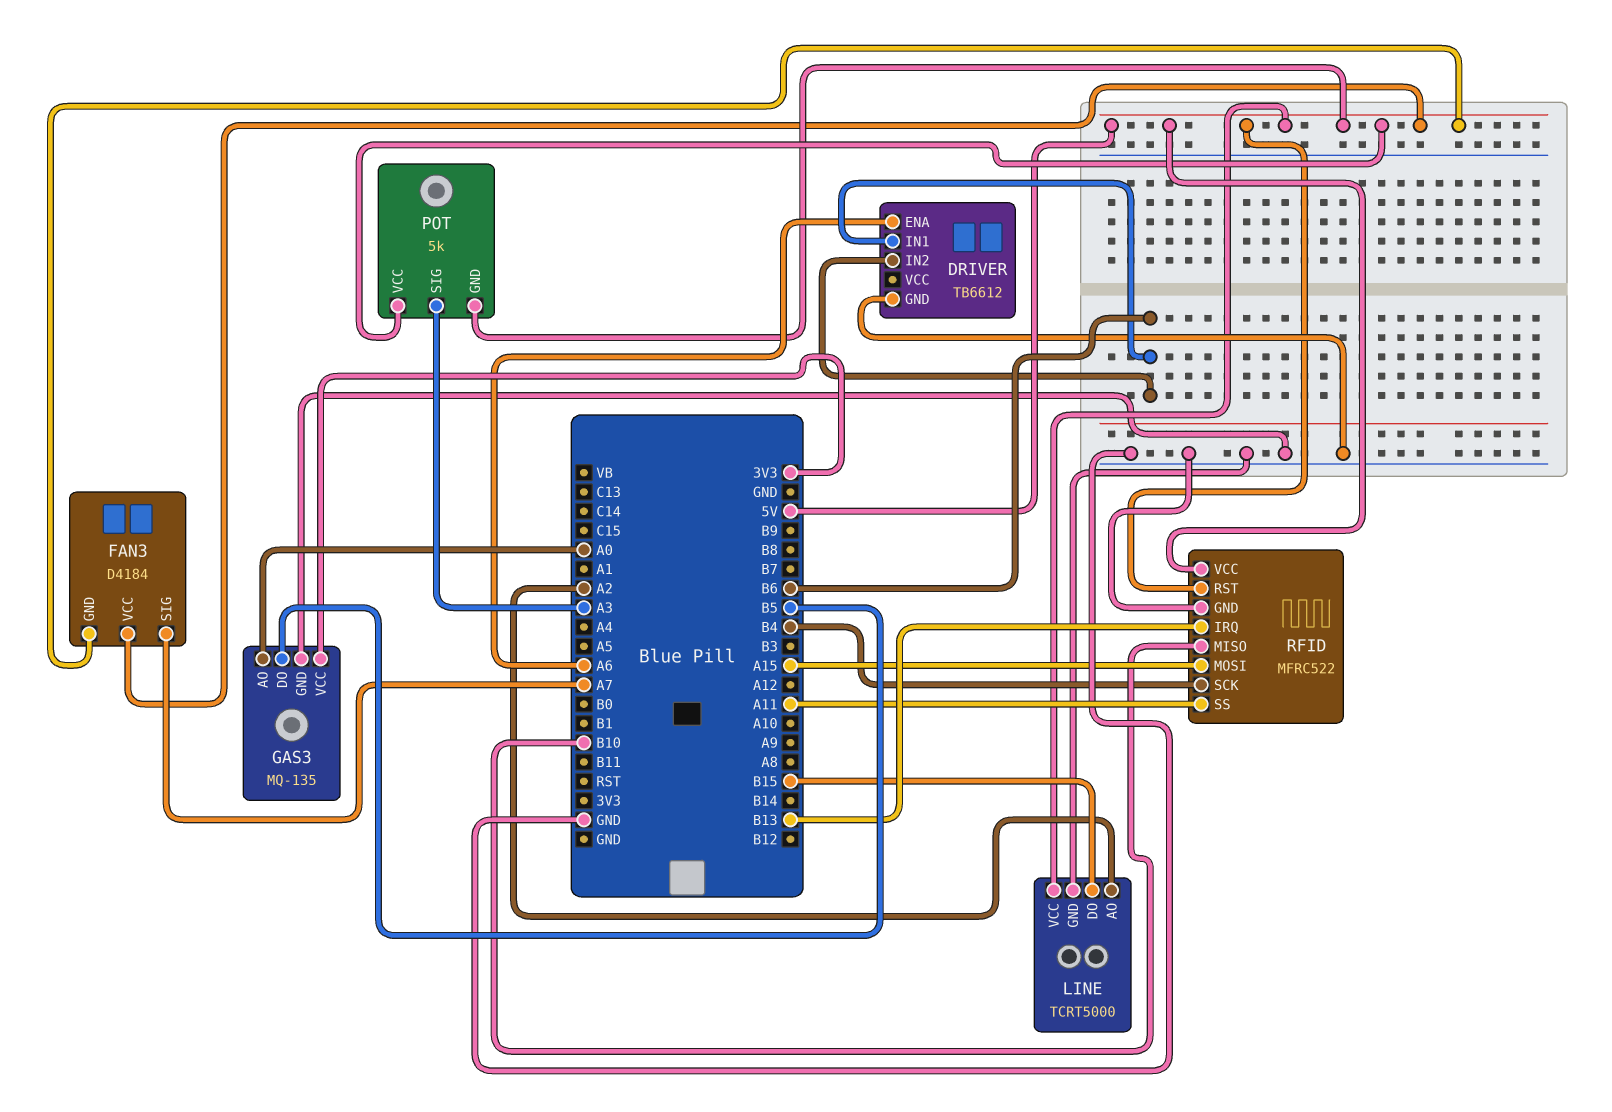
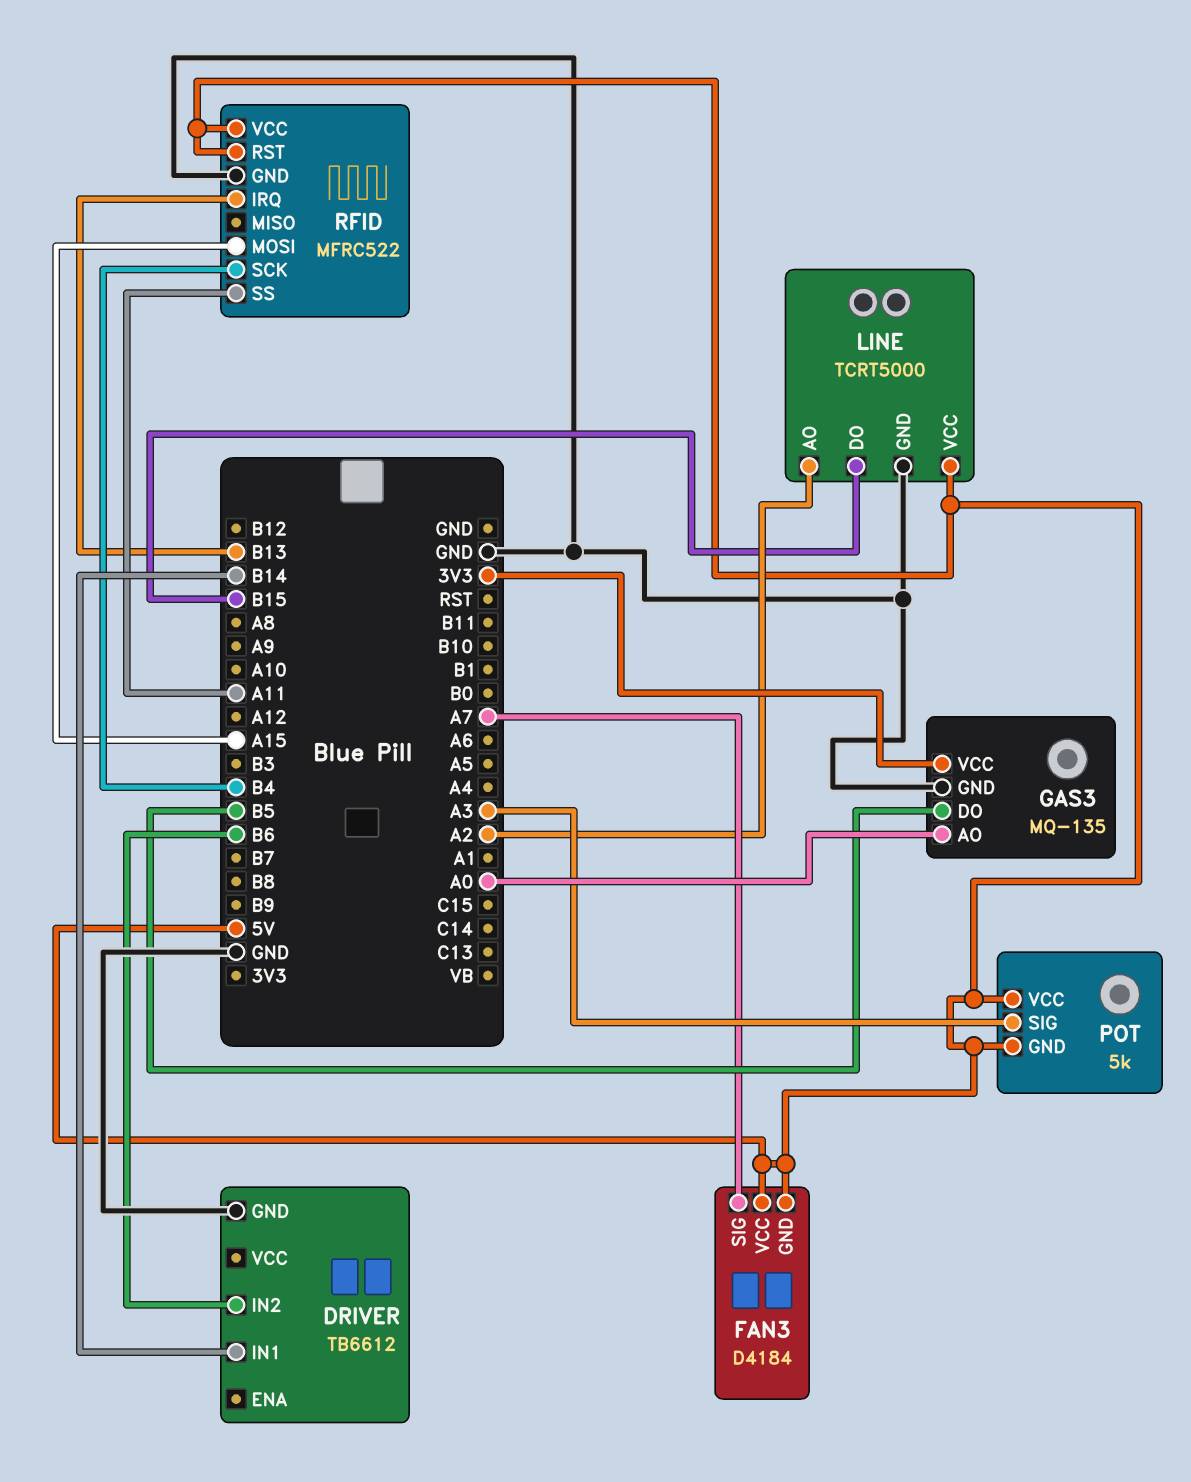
DRIVER pin ENA: A6 -> none
DRIVER pin IN1: B6 -> B14
RFID pin MISO: B10 -> none

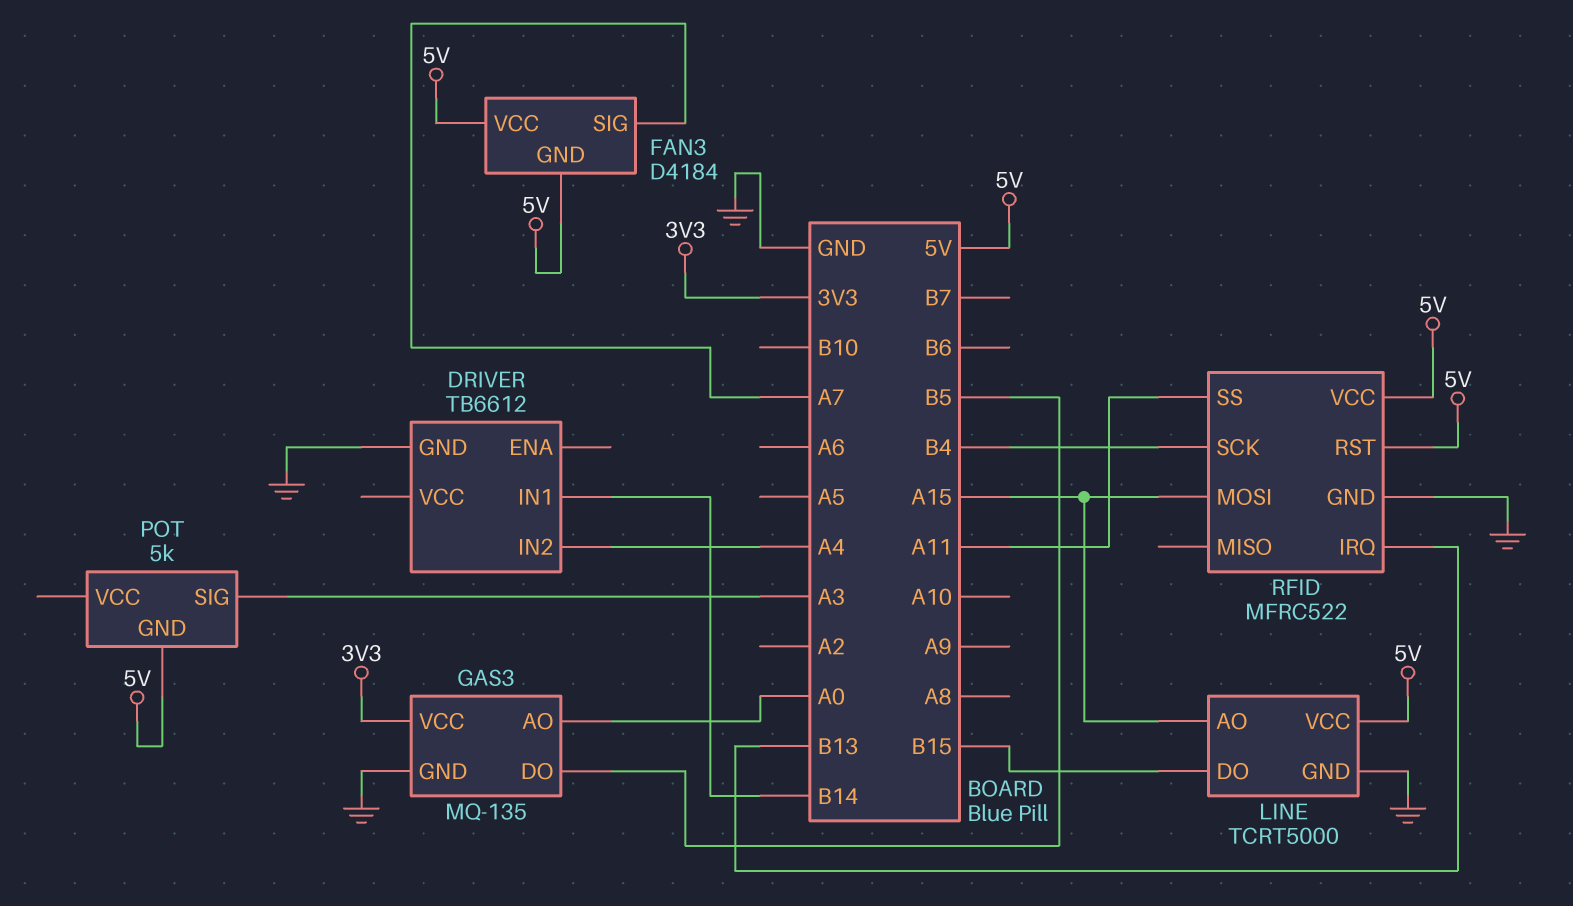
DRIVER pin IN2: B6 -> A4
LINE pin AO: A2 -> A15
POT pin VCC: 5V -> none

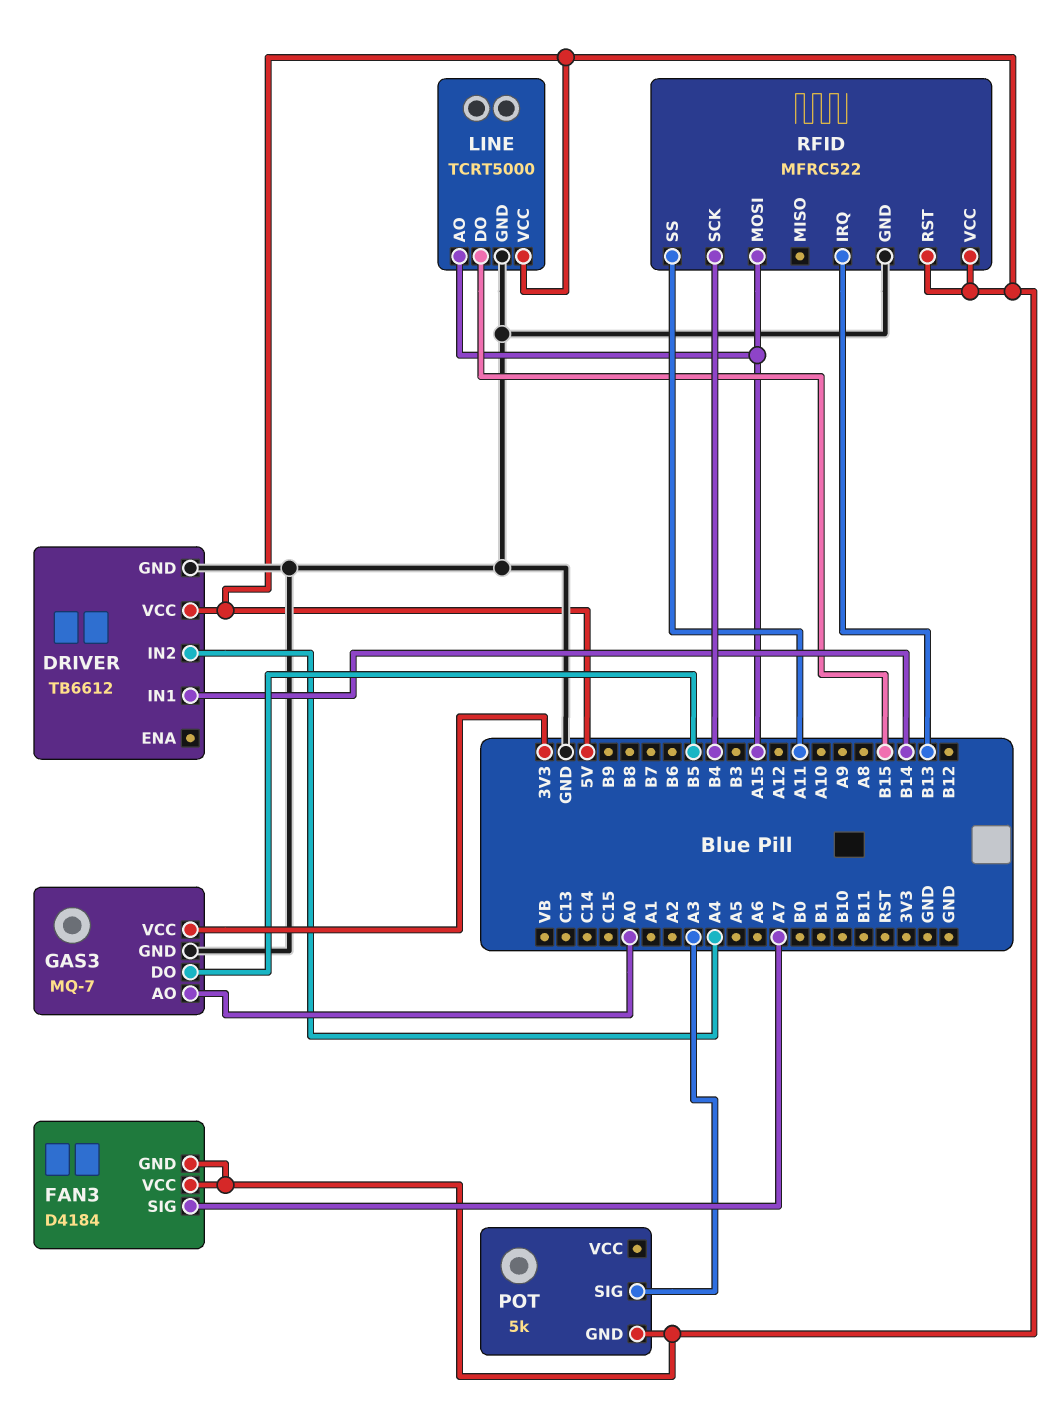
DRIVER pin VCC: none -> 5V
GAS3: MQ-135 -> MQ-7

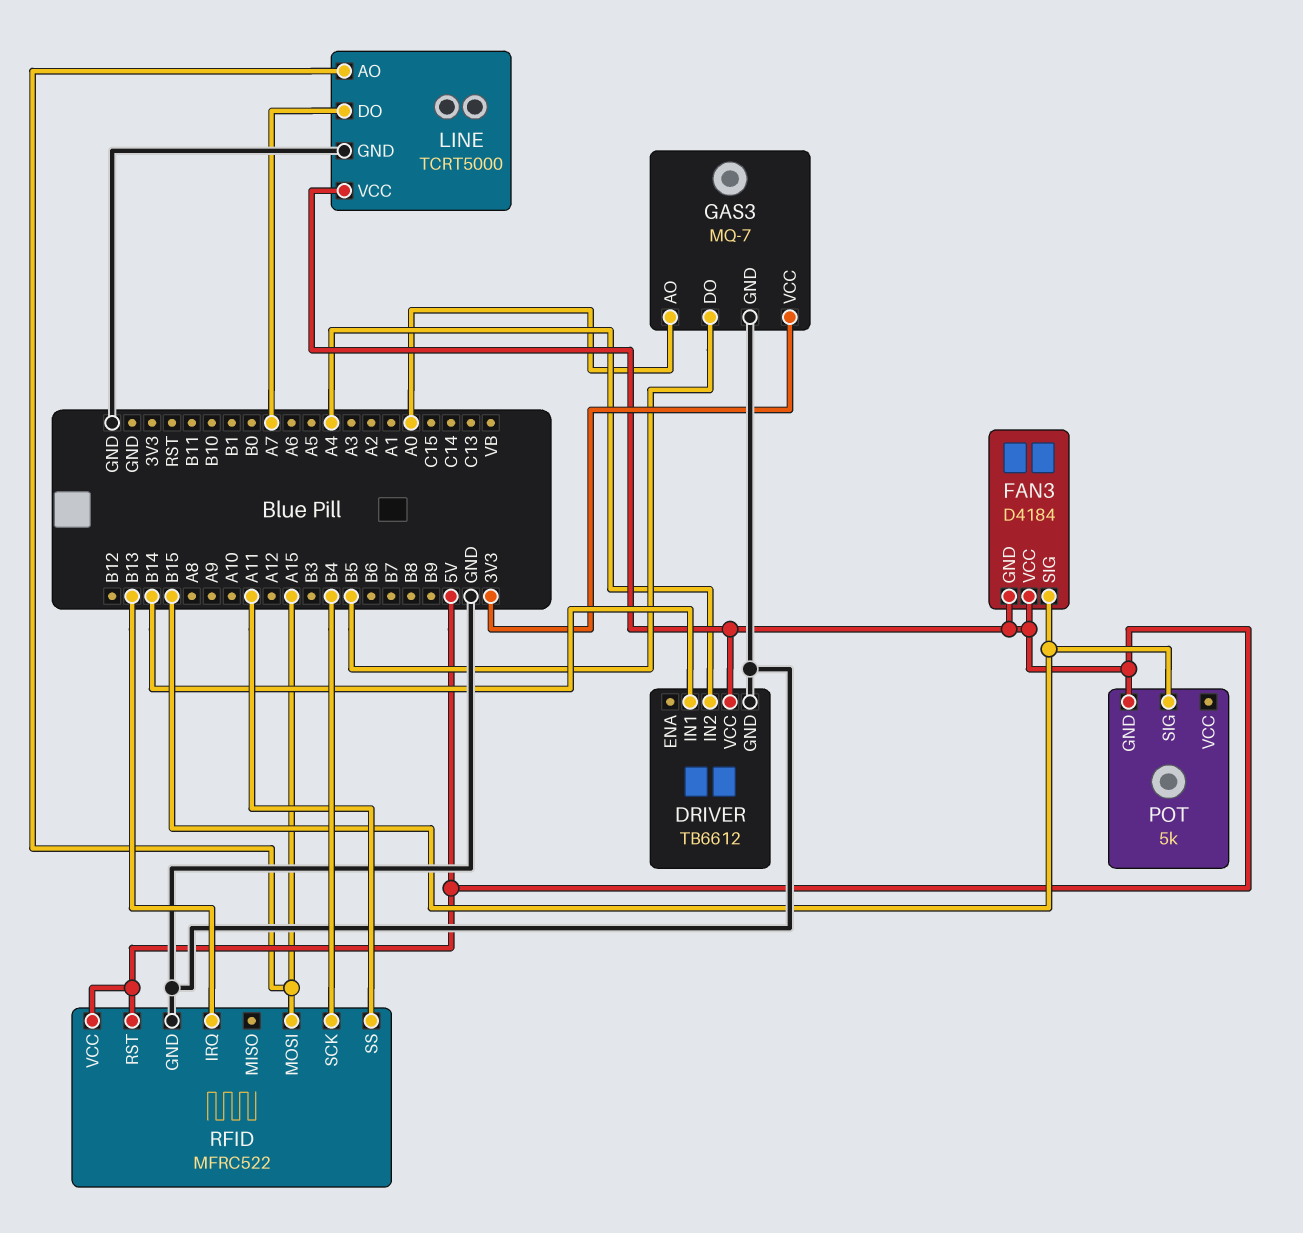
FAN3 pin SIG: A7 -> B15
LINE pin DO: B15 -> A7
POT pin SIG: A3 -> B15

